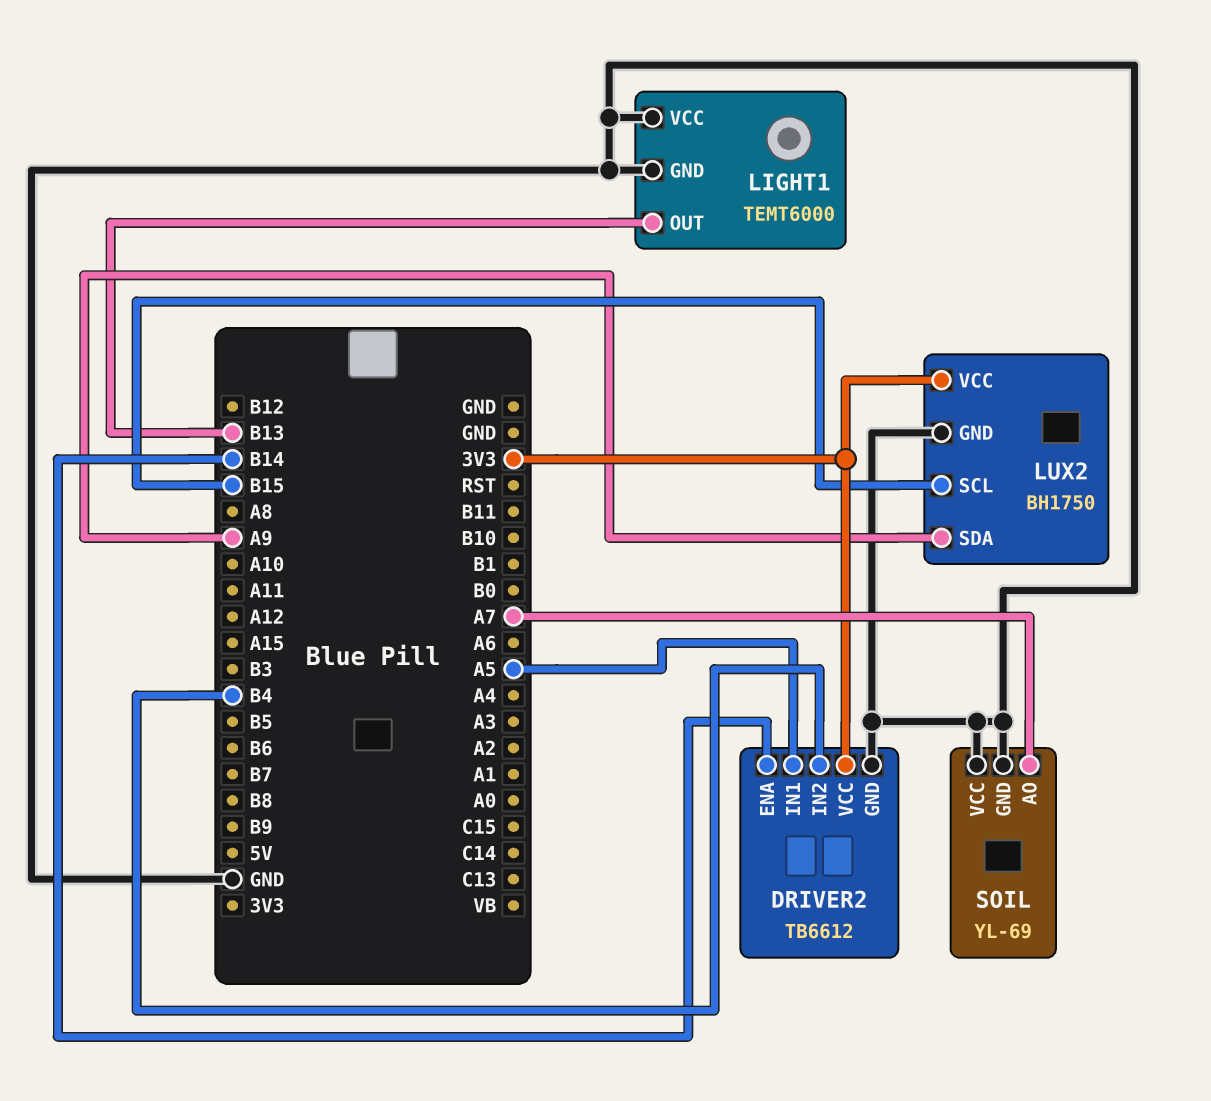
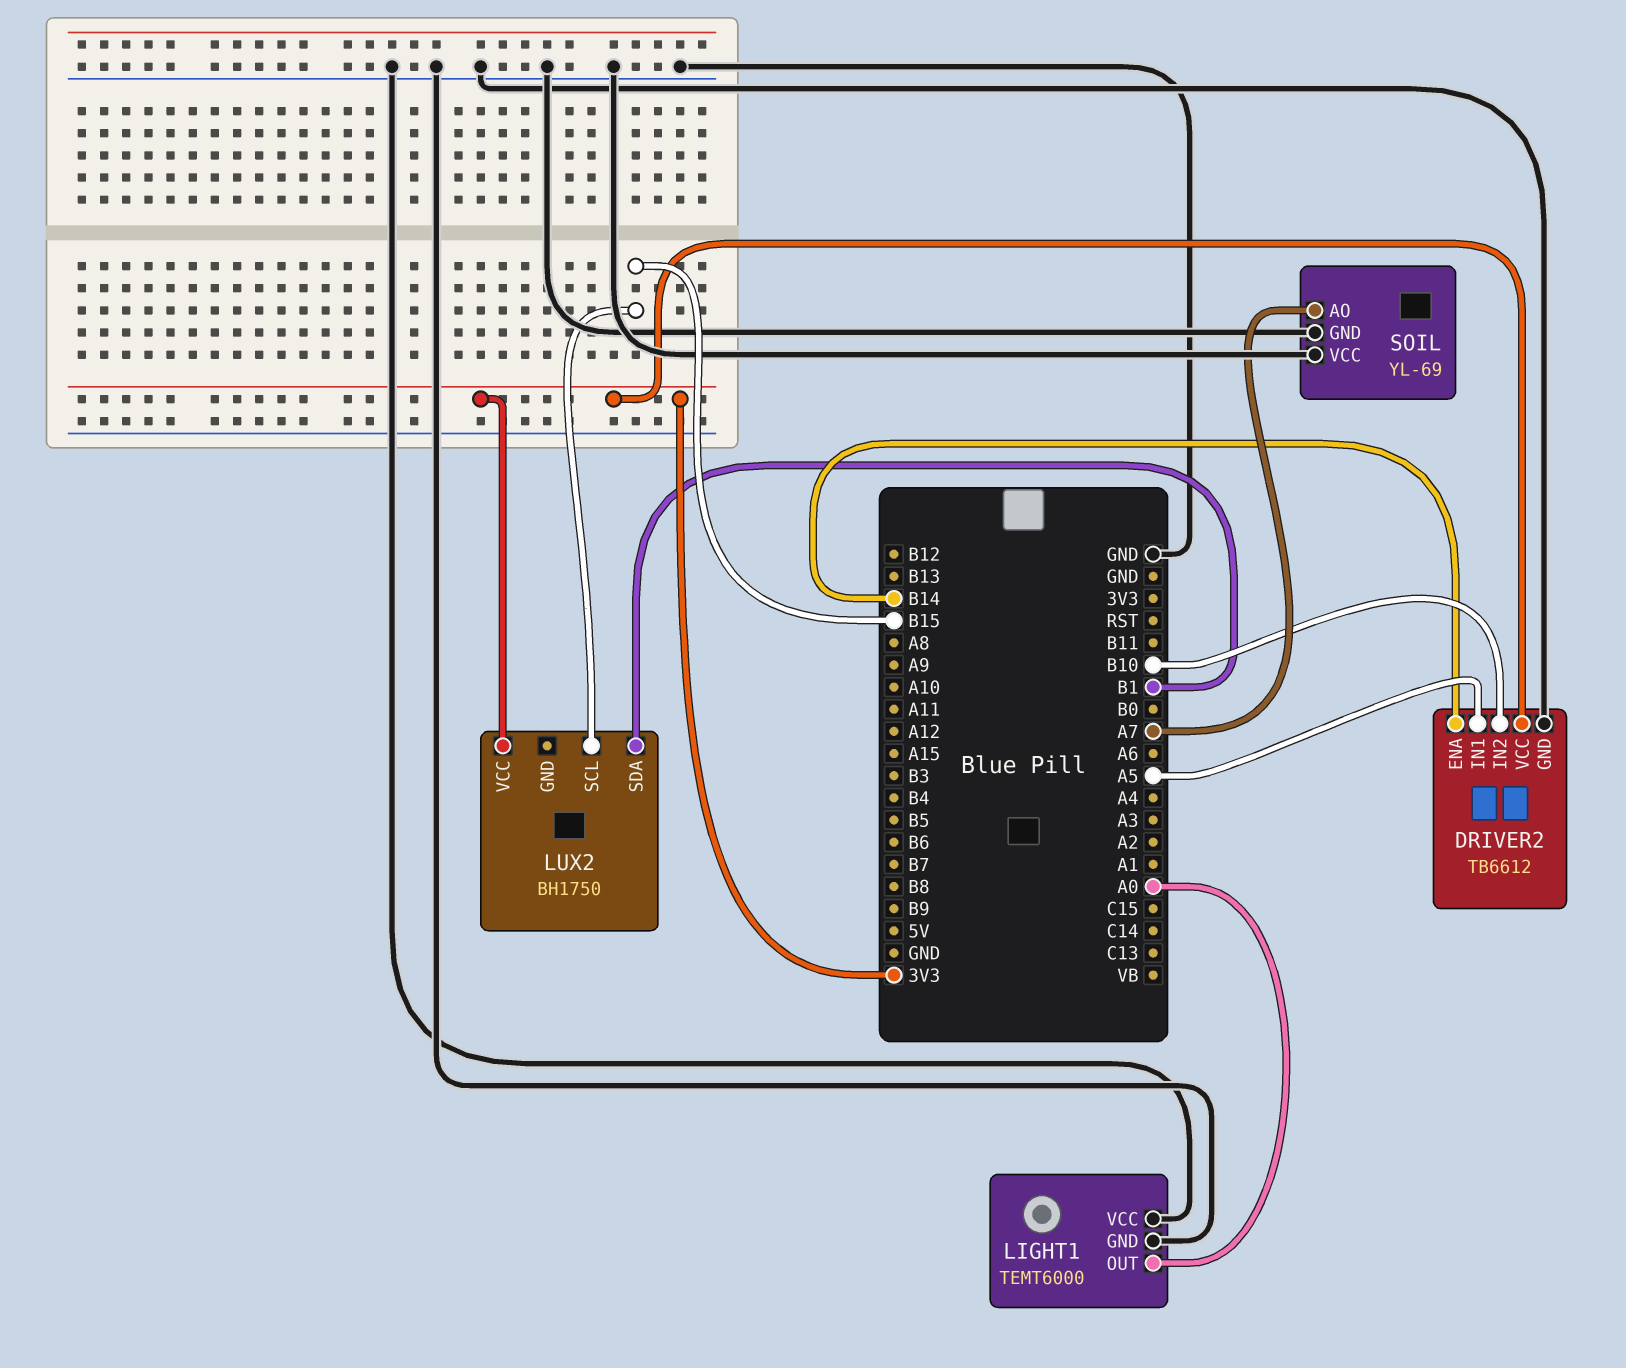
DRIVER2 pin IN2: B4 -> B10
LIGHT1 pin OUT: B13 -> A0
LUX2 pin GND: GND -> none
LUX2 pin SDA: A9 -> B1

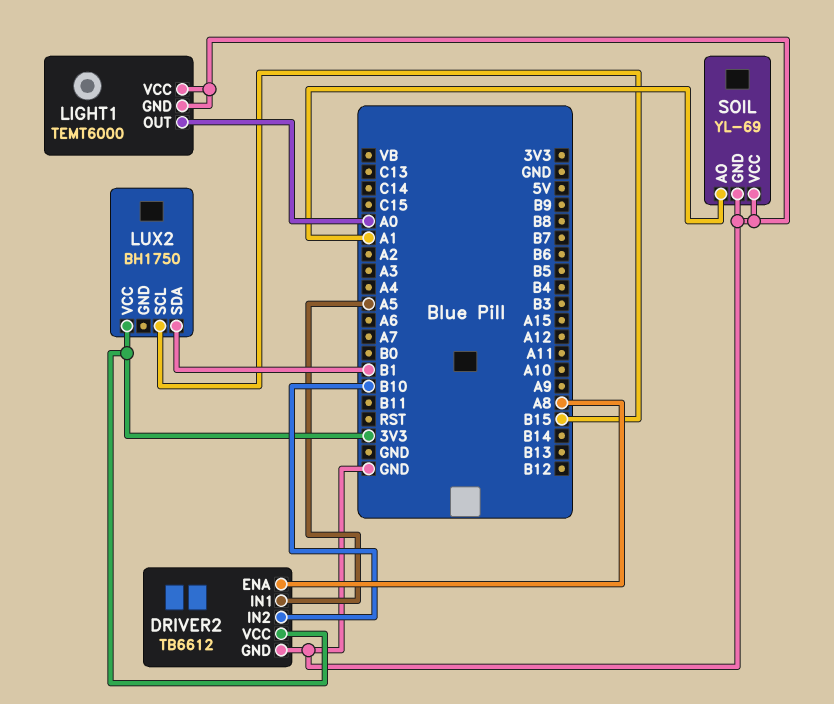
DRIVER2 pin ENA: B14 -> A8
SOIL pin AO: A7 -> A1

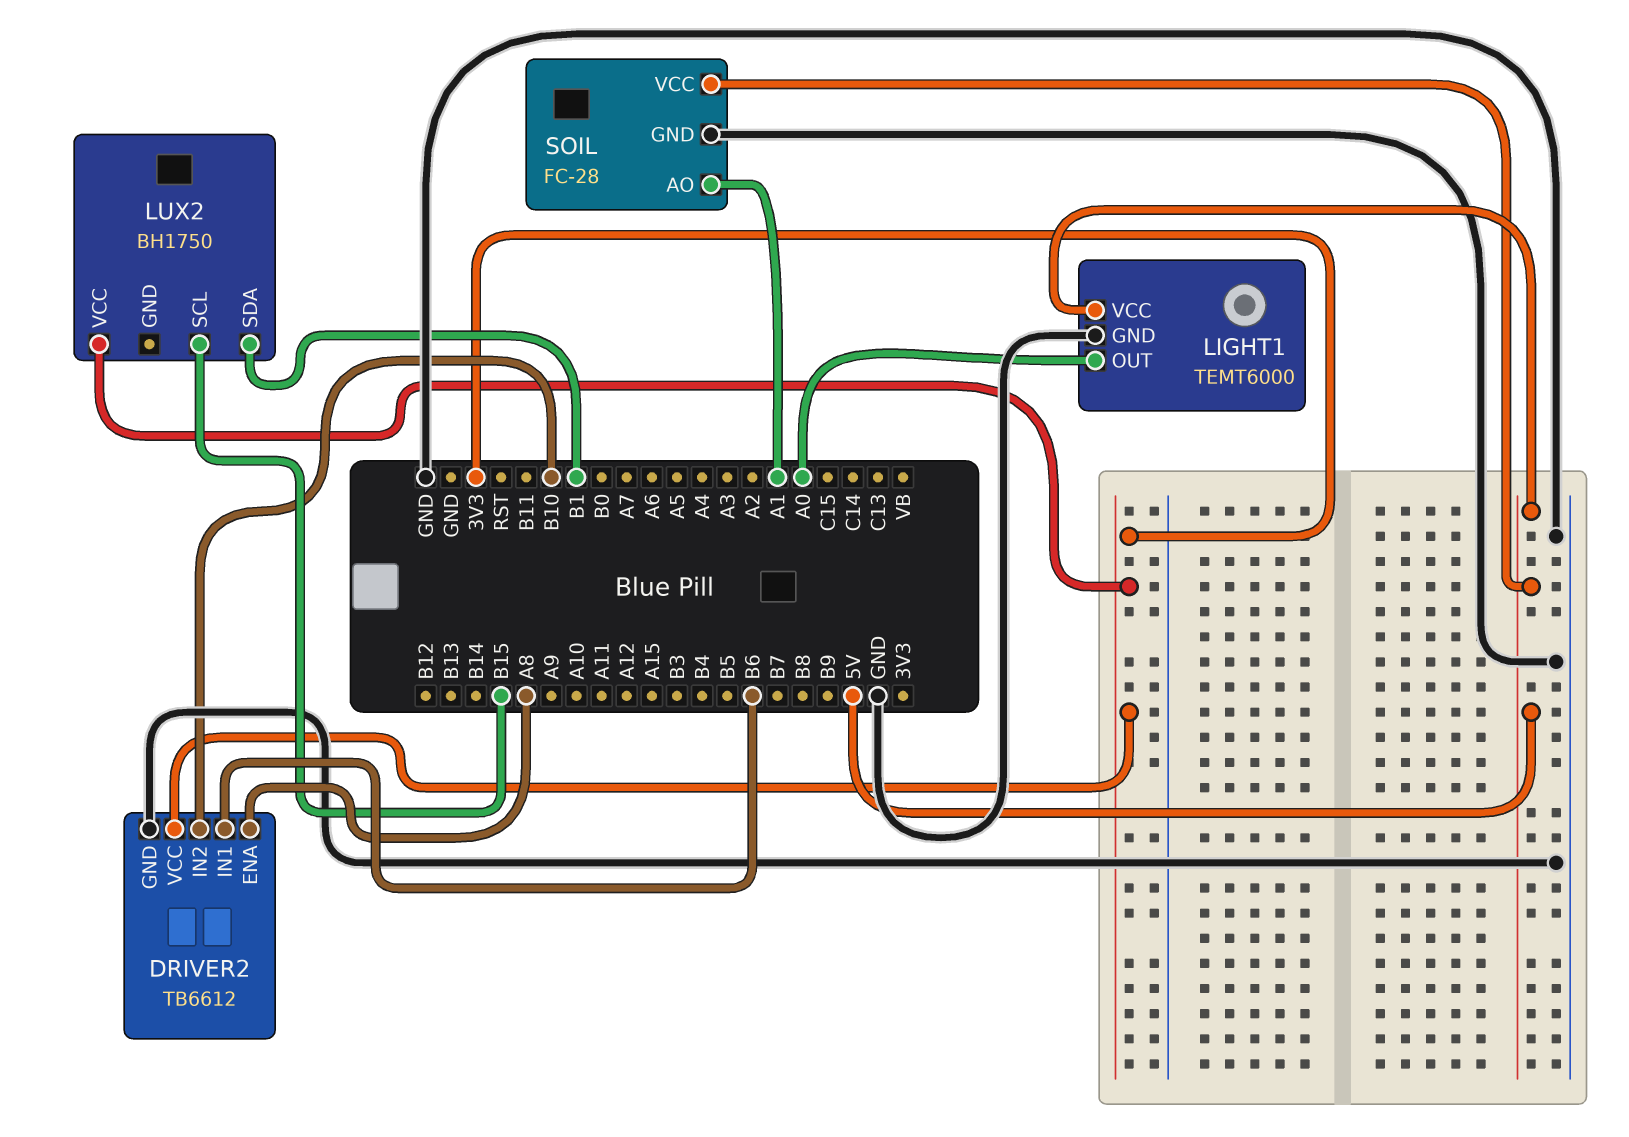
DRIVER2 pin IN1: A5 -> B6
LIGHT1 pin VCC: GND -> 5V
SOIL: YL-69 -> FC-28
SOIL pin VCC: GND -> 5V

